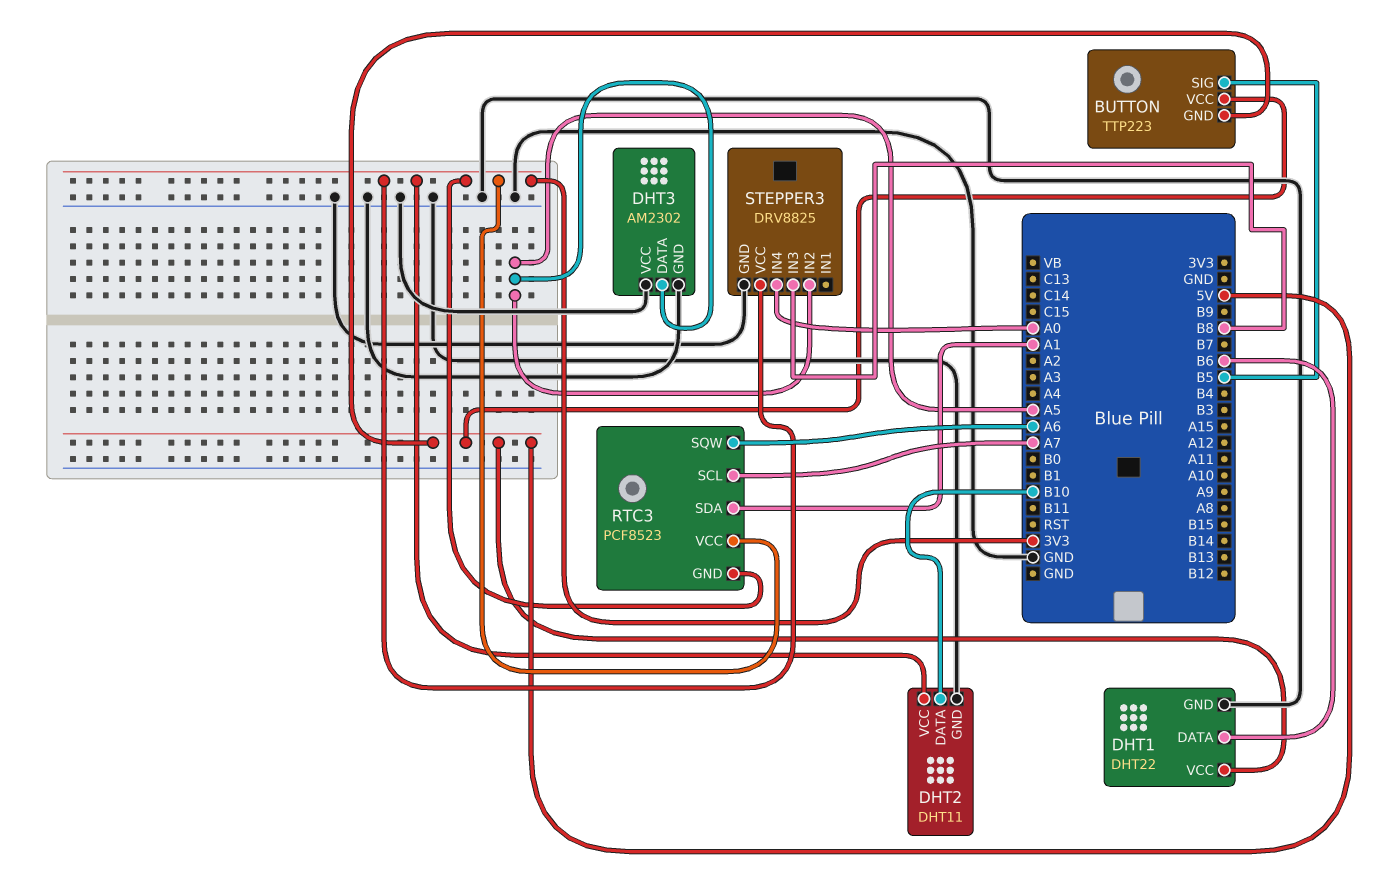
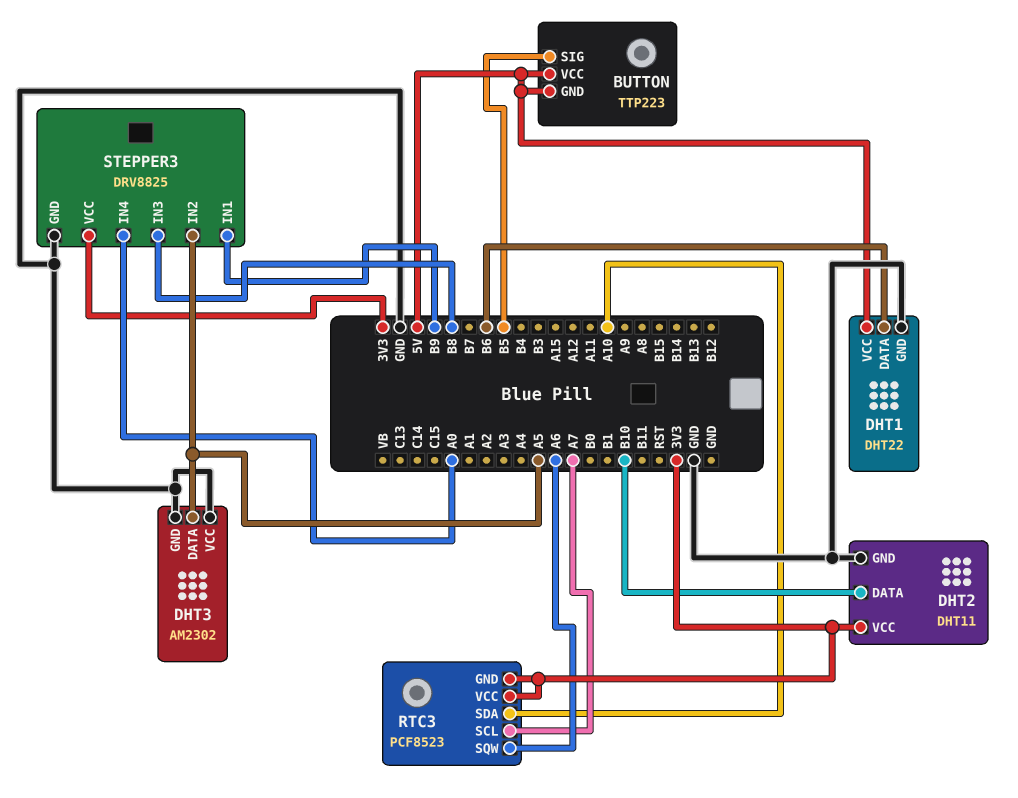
RTC3 pin SDA: A1 -> A10
STEPPER3 pin IN1: none -> B9

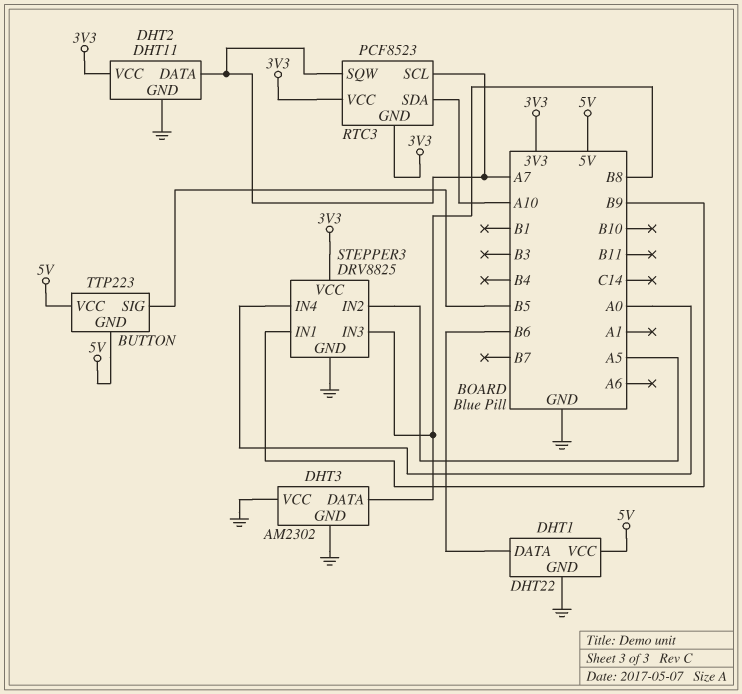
DHT2 pin DATA: B10 -> A7
DHT3 pin DATA: A5 -> B8
RTC3 pin SQW: A6 -> A7

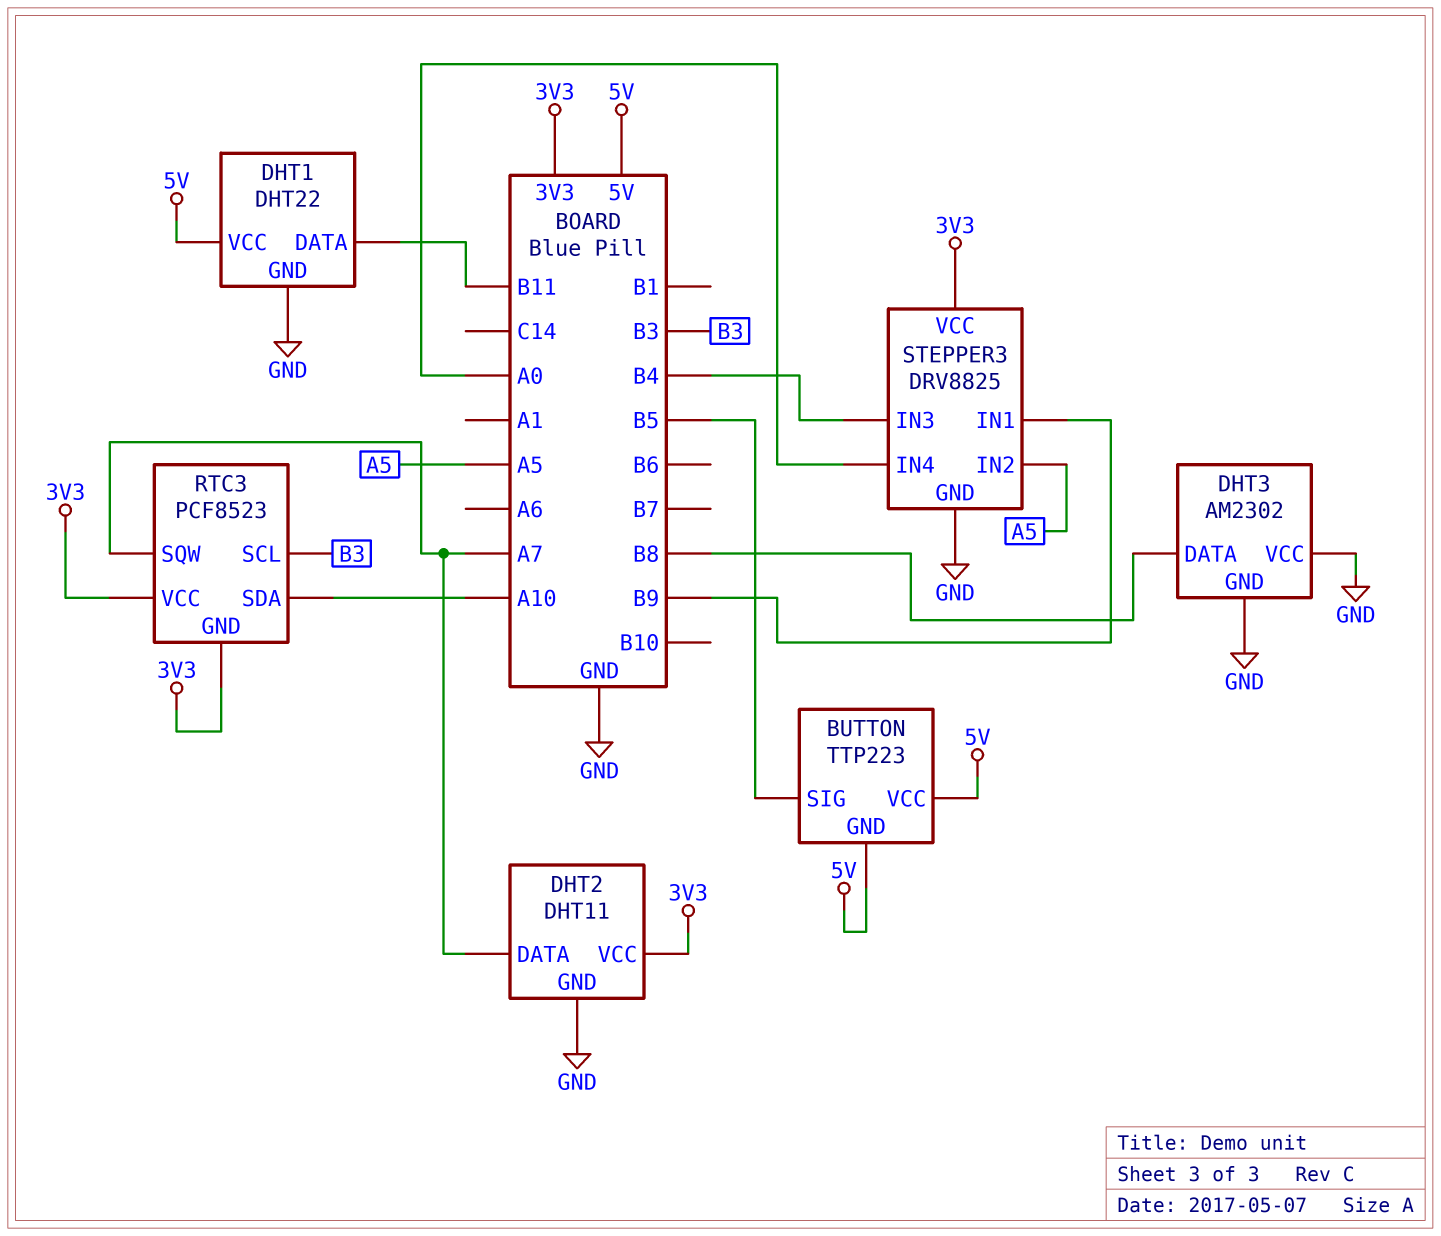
DHT1 pin DATA: B6 -> B11
RTC3 pin SCL: A7 -> B3
STEPPER3 pin IN3: B8 -> B4

